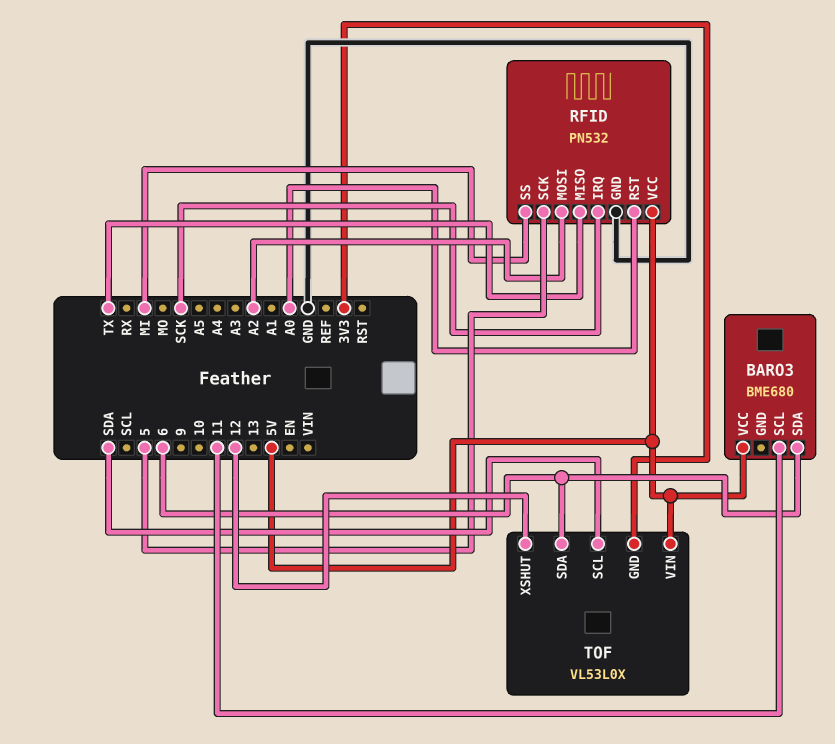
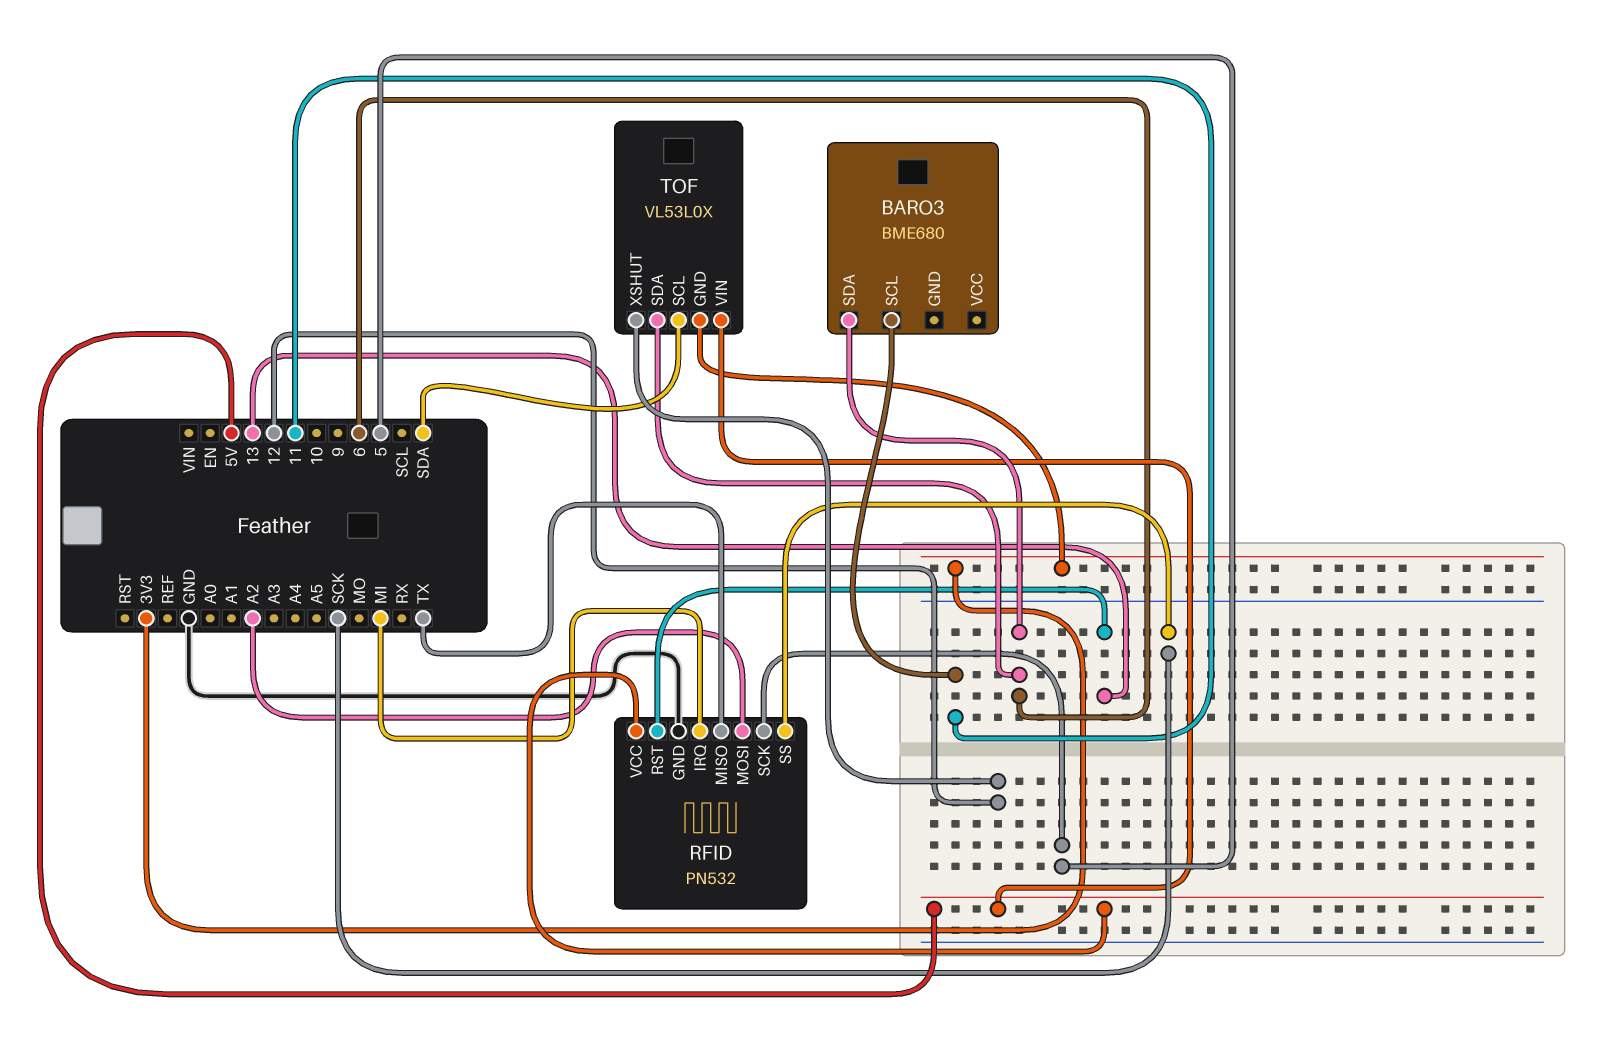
BARO3 pin VCC: 5V -> none
RFID pin IRQ: SCK -> MI
RFID pin RST: A0 -> 13
RFID pin SS: MI -> SCK

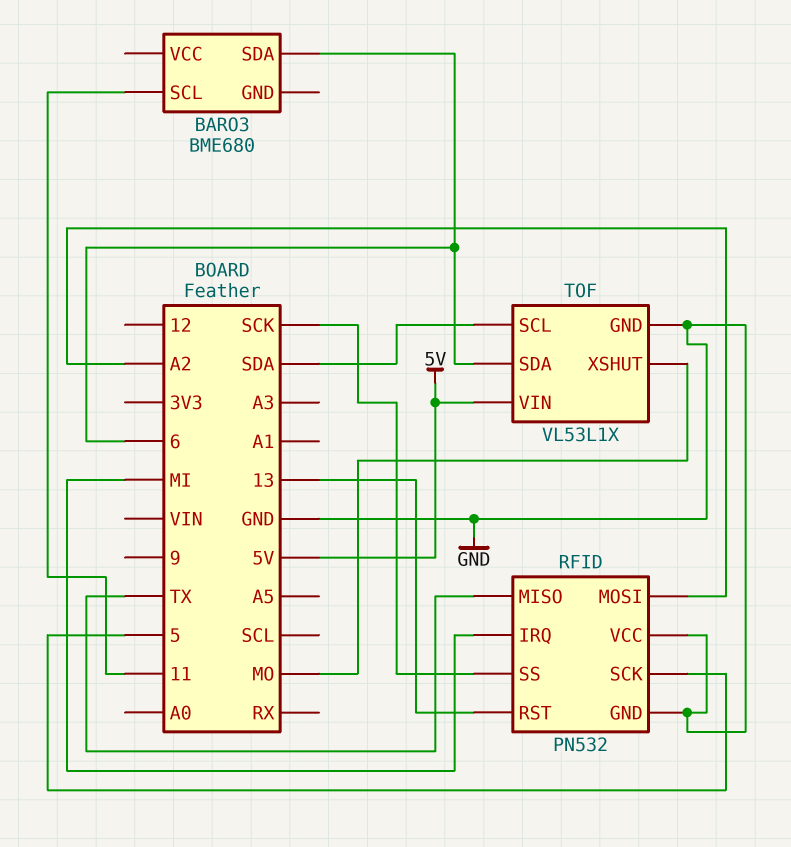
RFID pin VCC: 5V -> GND
TOF: VL53L0X -> VL53L1X
TOF pin GND: 3V3 -> GND
TOF pin XSHUT: 12 -> MO

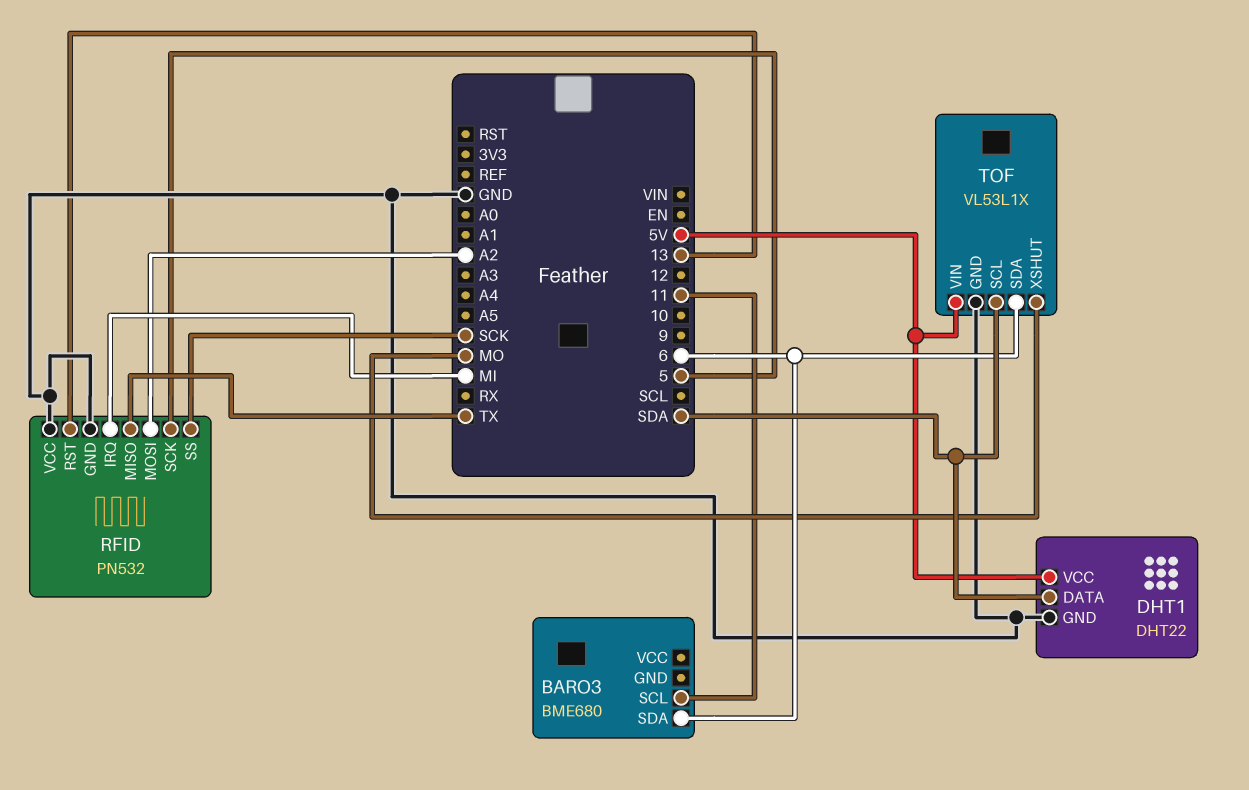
DHT1: none -> DHT22
DHT1 pin DATA: none -> SDA
DHT1 pin GND: none -> GND
DHT1 pin VCC: none -> 5V

